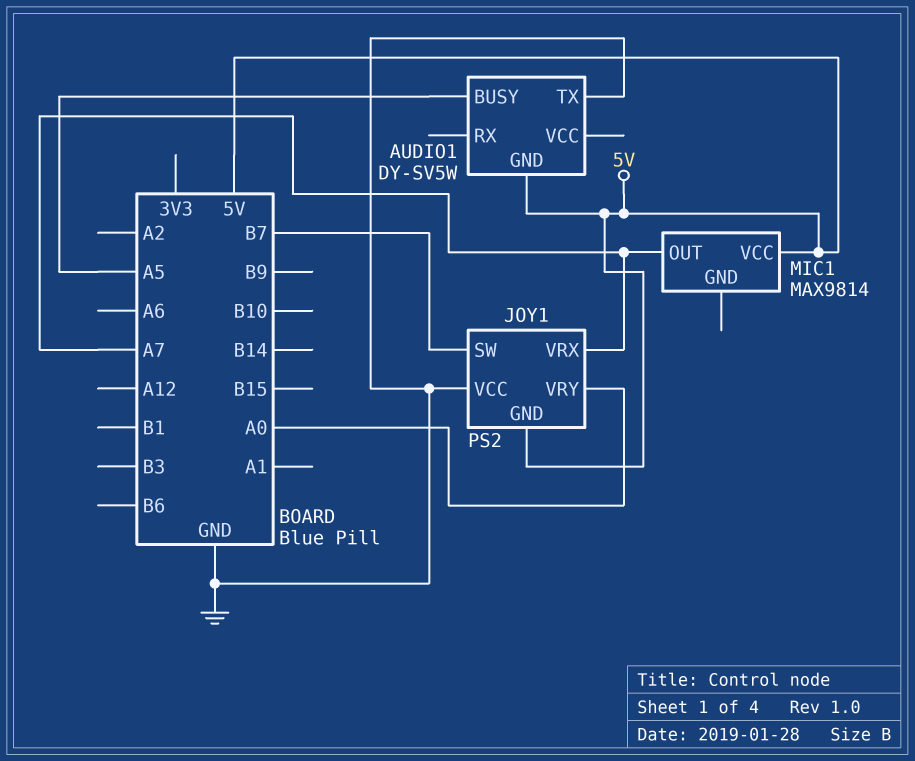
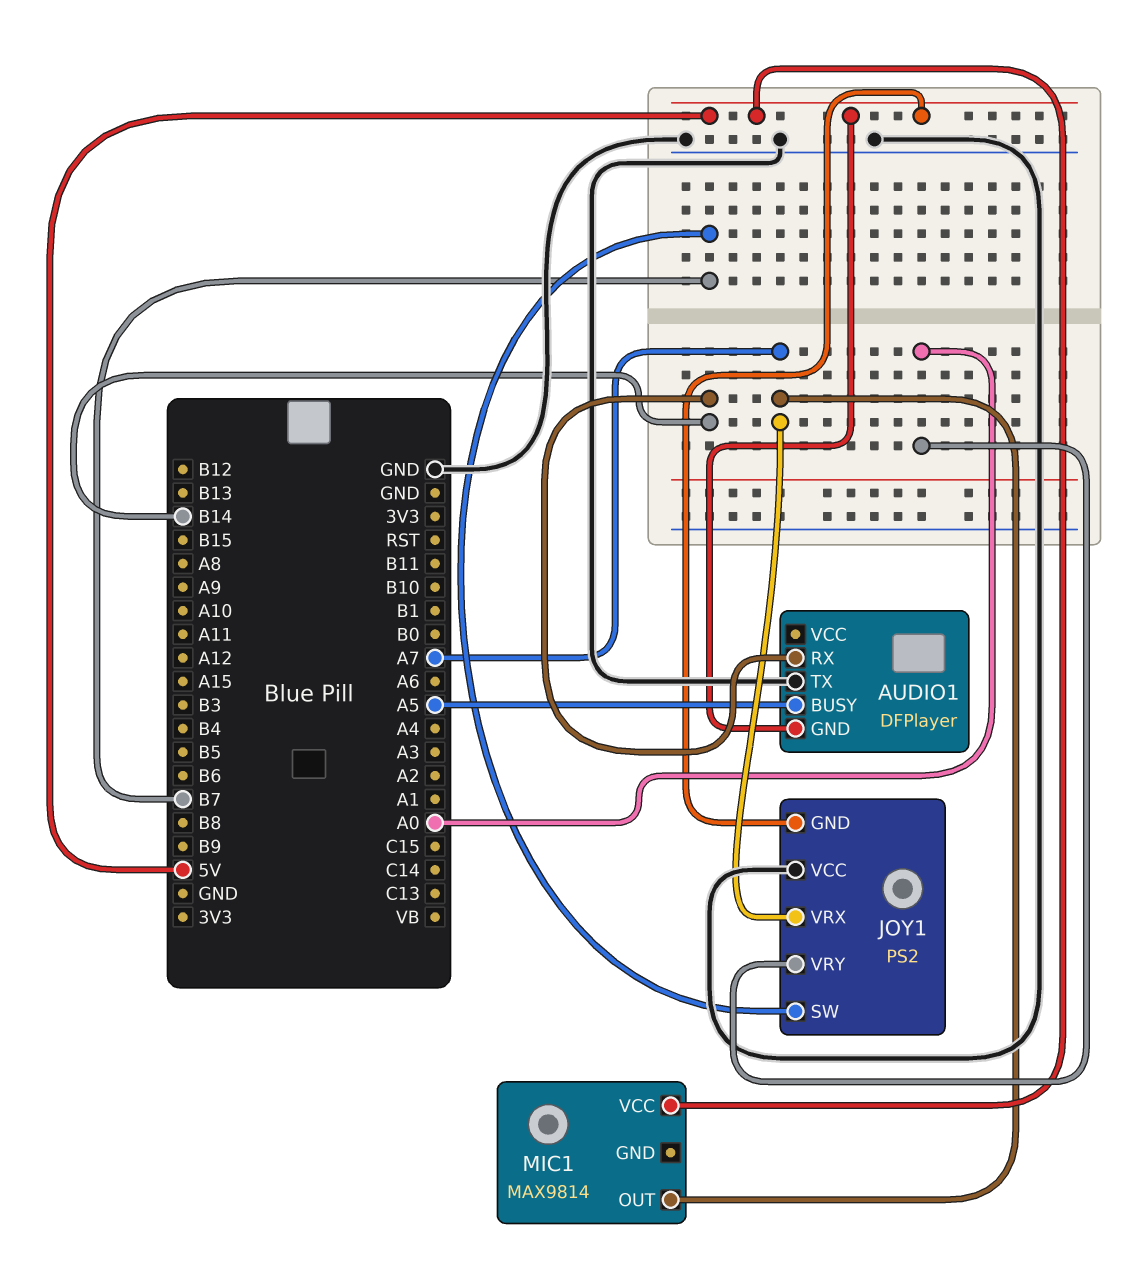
AUDIO1: DY-SV5W -> DFPlayer
AUDIO1 pin RX: none -> B14

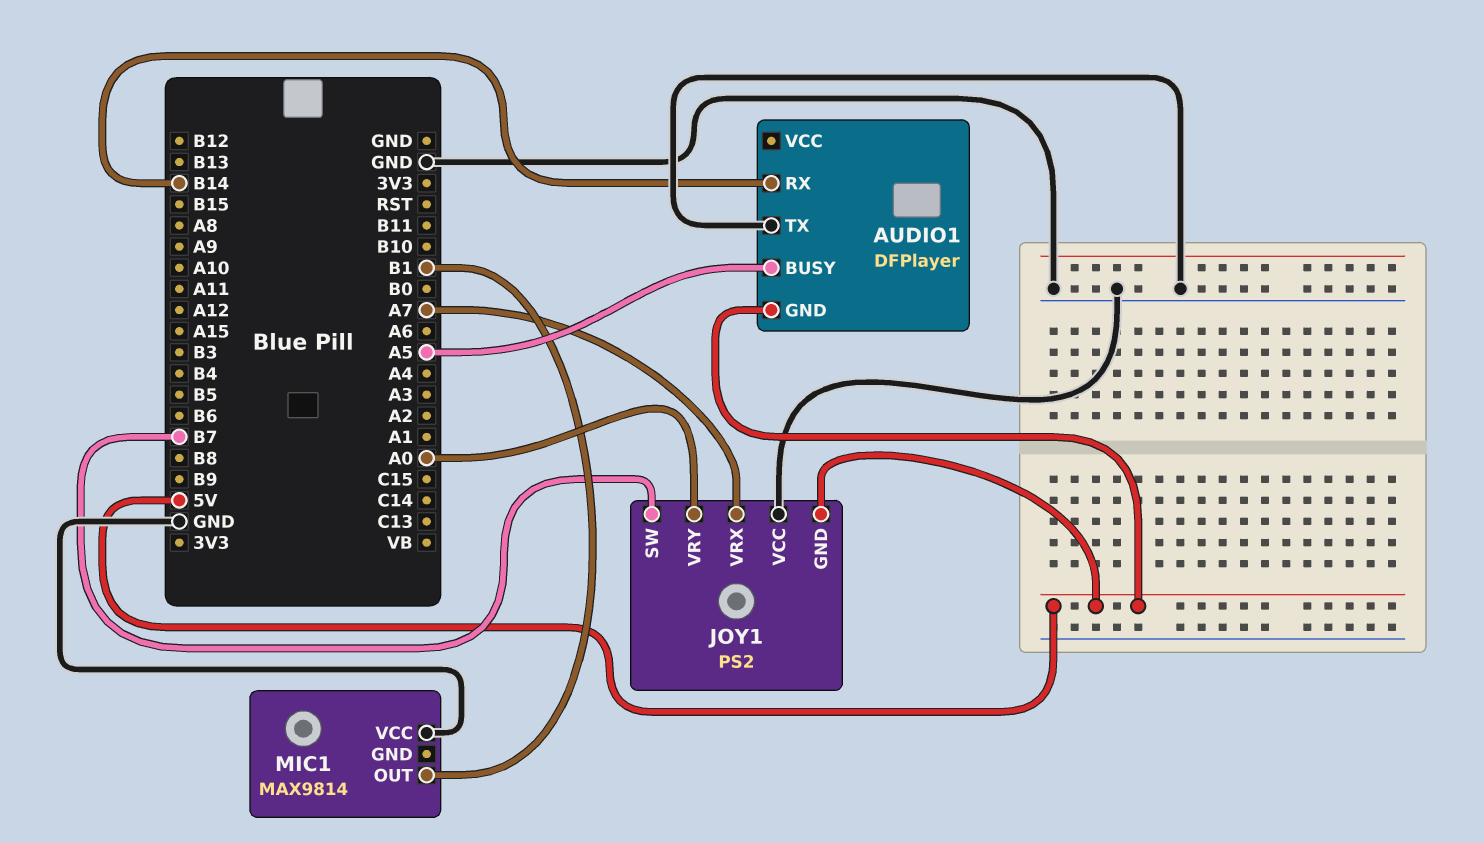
MIC1 pin OUT: A7 -> B1
MIC1 pin VCC: 5V -> GND

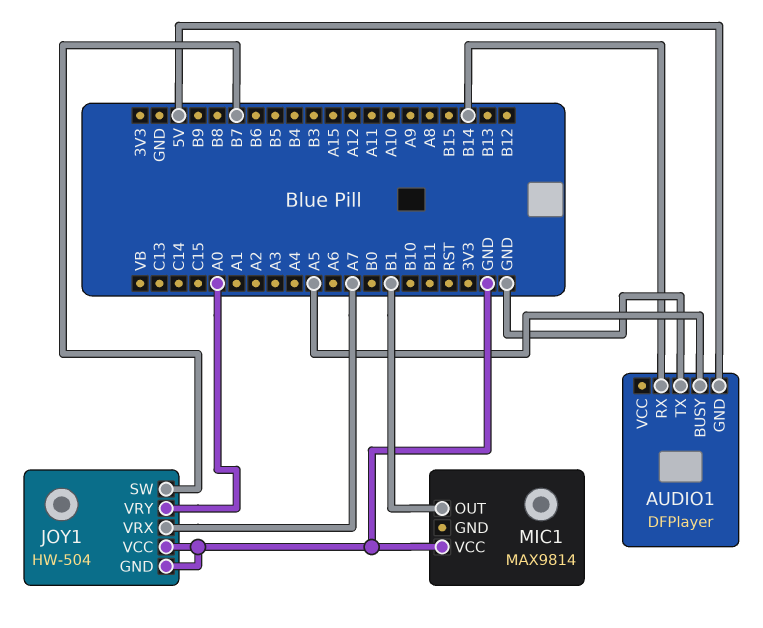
JOY1: PS2 -> HW-504
JOY1 pin GND: 5V -> GND

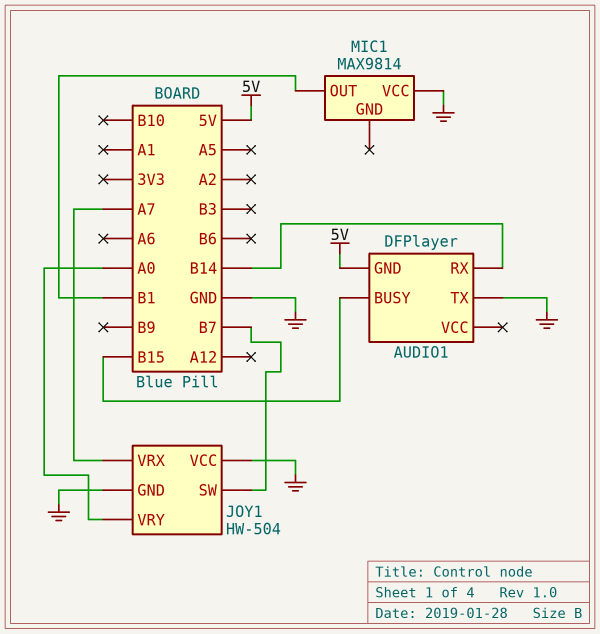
AUDIO1 pin BUSY: A5 -> B15

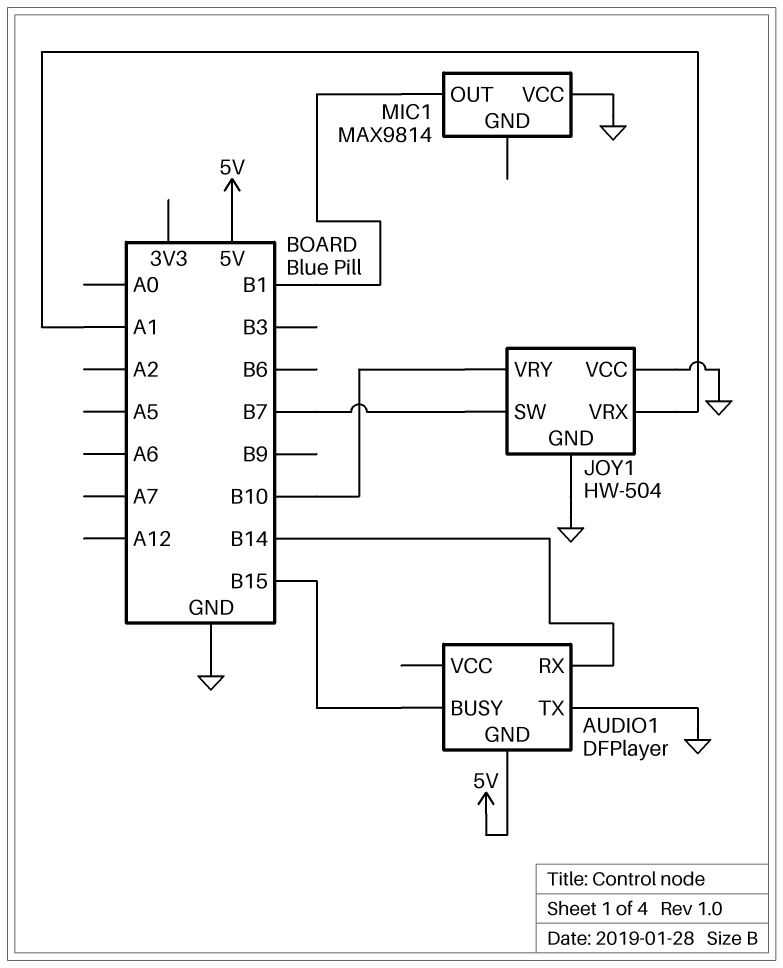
JOY1 pin VRX: A7 -> A1
JOY1 pin VRY: A0 -> B10

